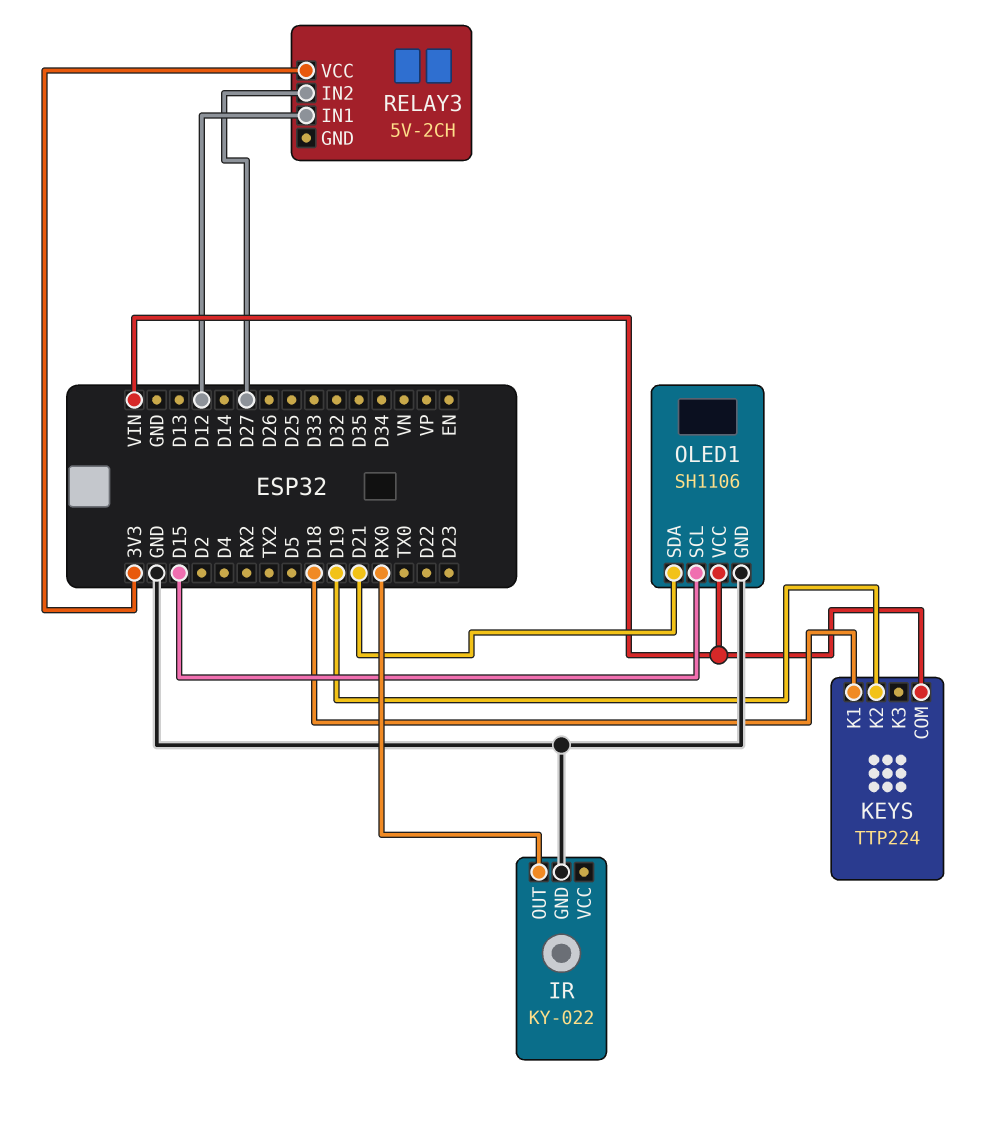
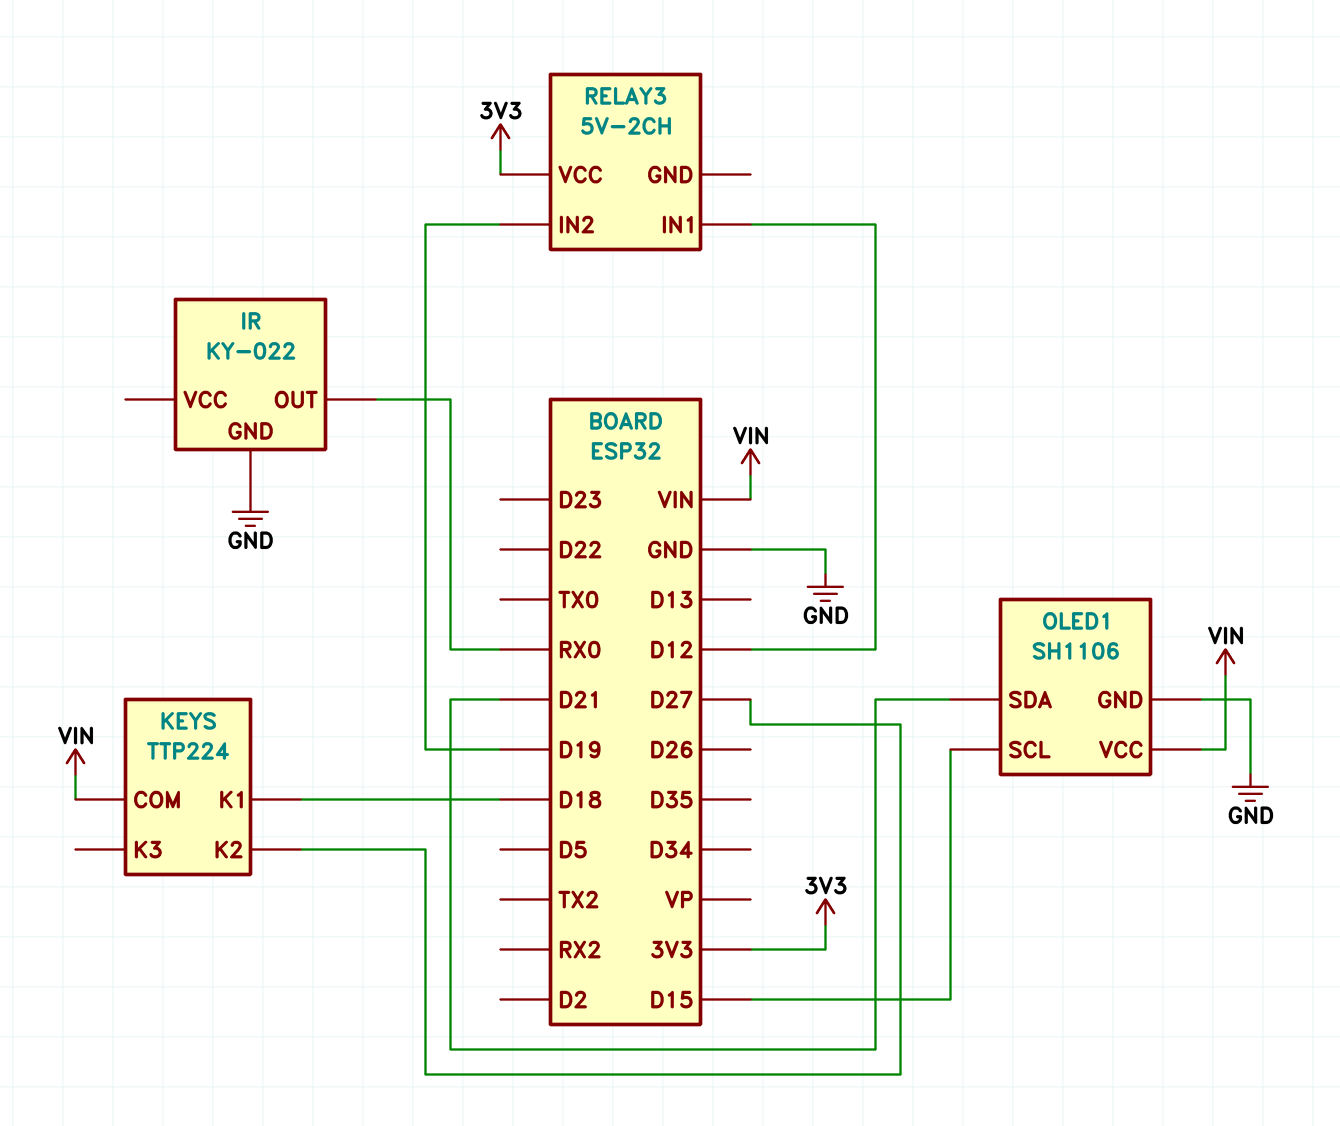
KEYS pin K2: D19 -> D27
RELAY3 pin IN2: D27 -> D19

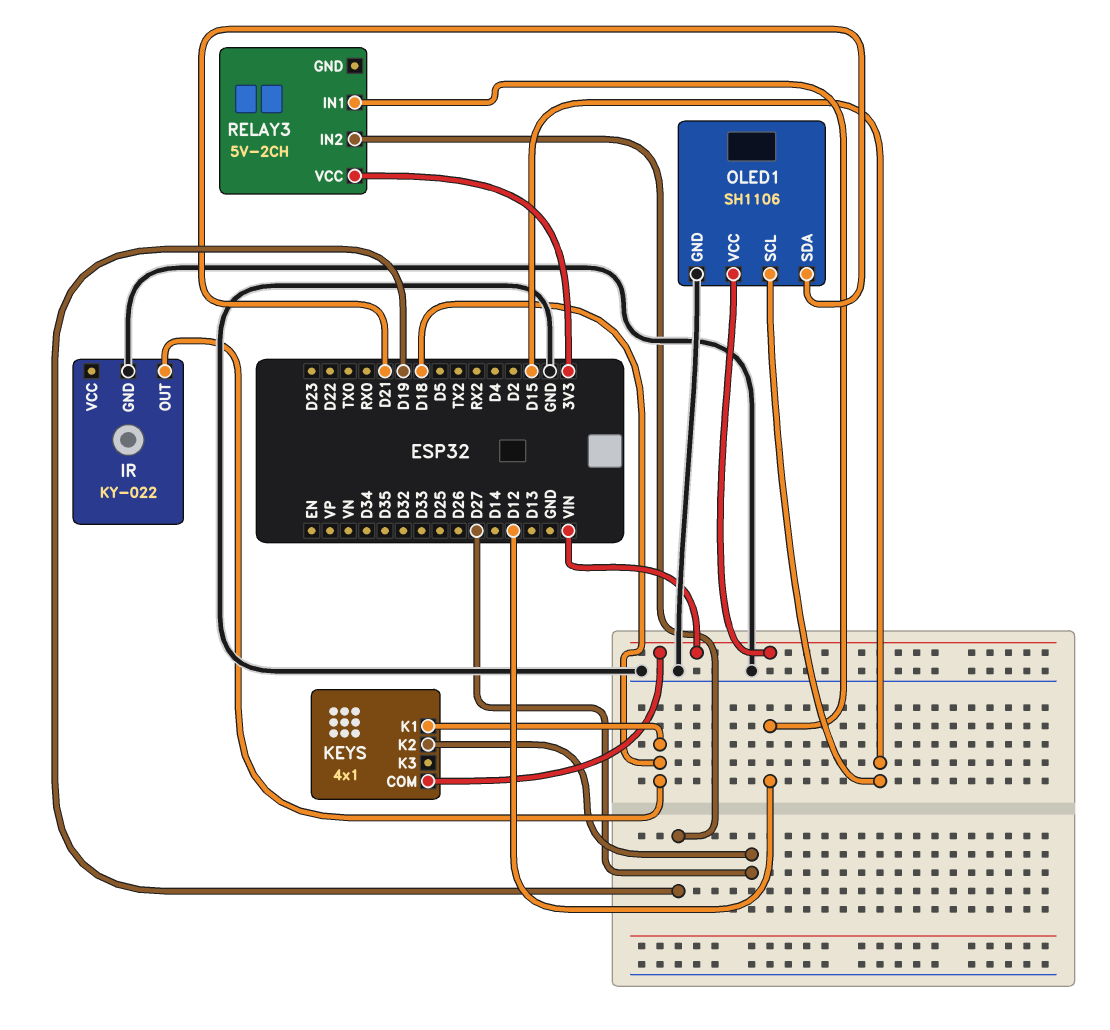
IR pin OUT: RX0 -> D18
KEYS: TTP224 -> 4x1

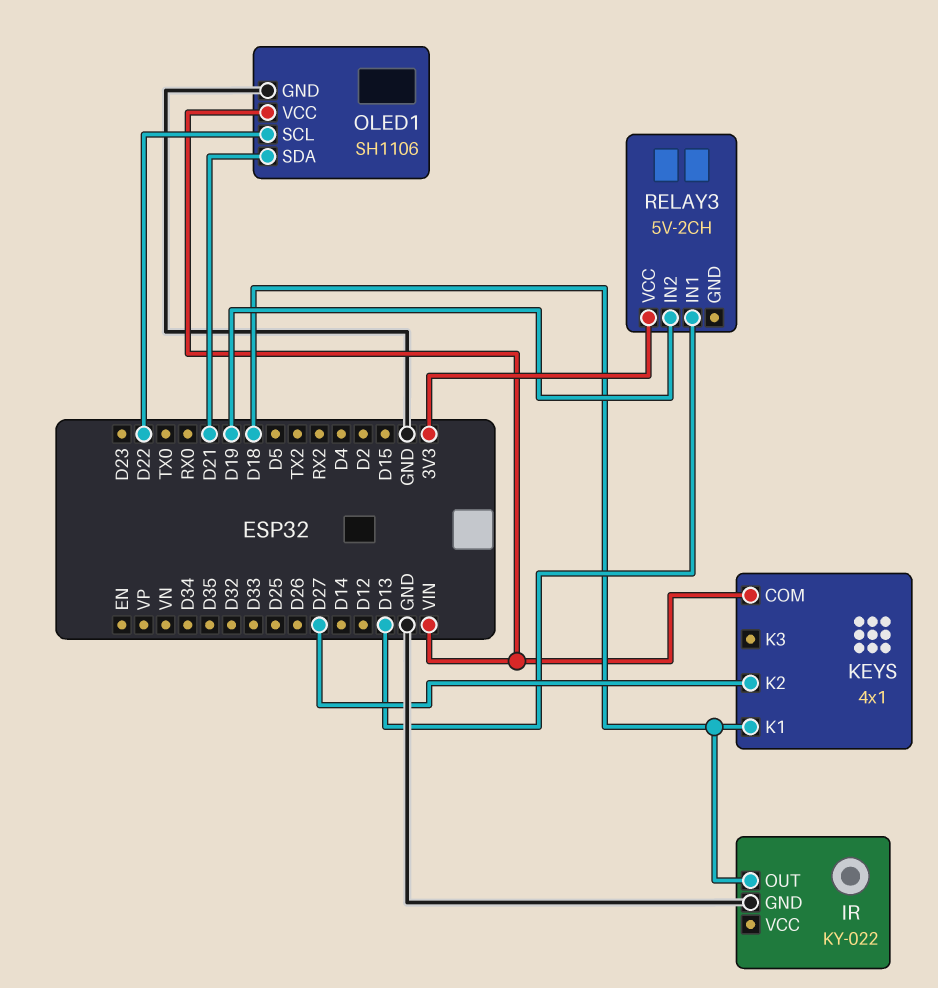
OLED1 pin SCL: D15 -> D22
RELAY3 pin IN1: D12 -> D13

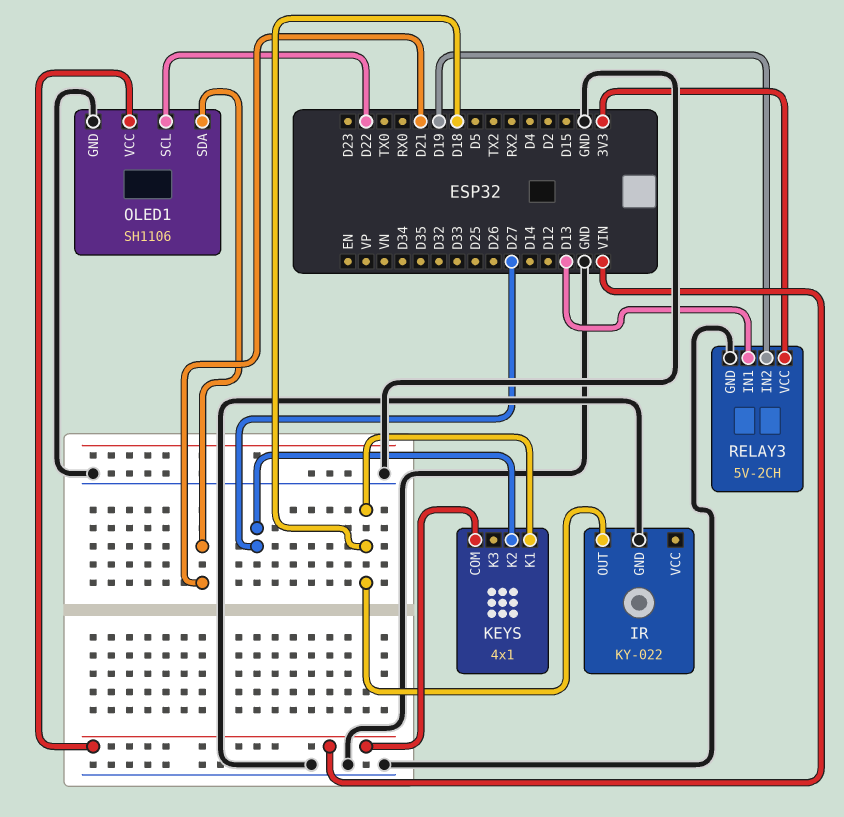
RELAY3 pin GND: none -> GND

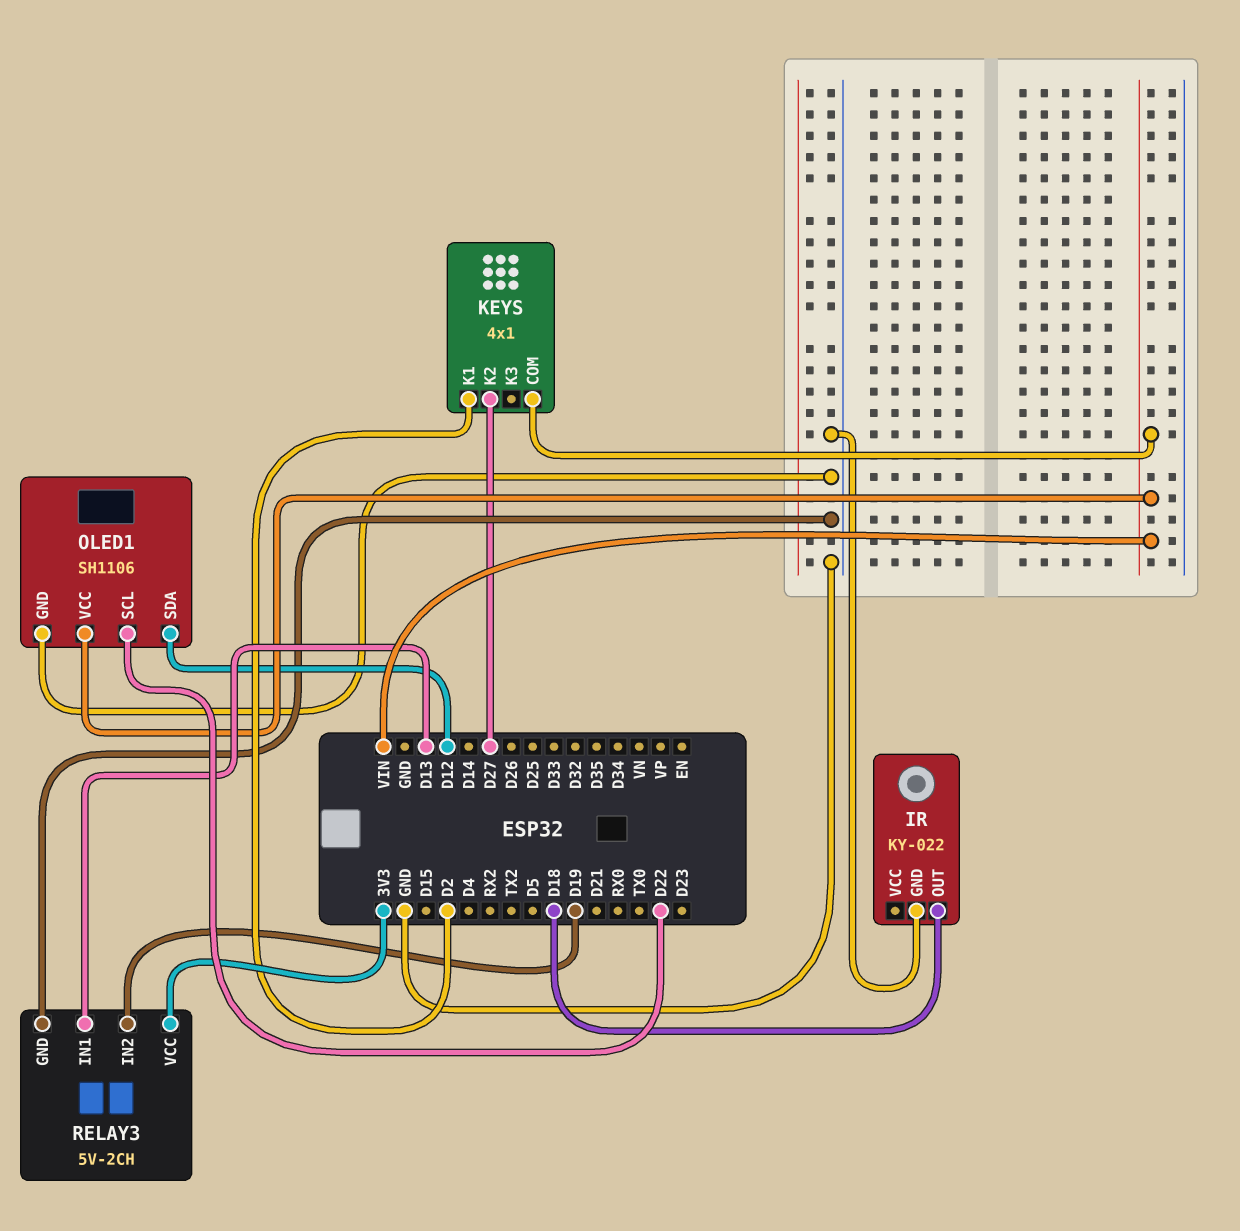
KEYS pin K1: D18 -> D2
OLED1 pin SDA: D21 -> D12

